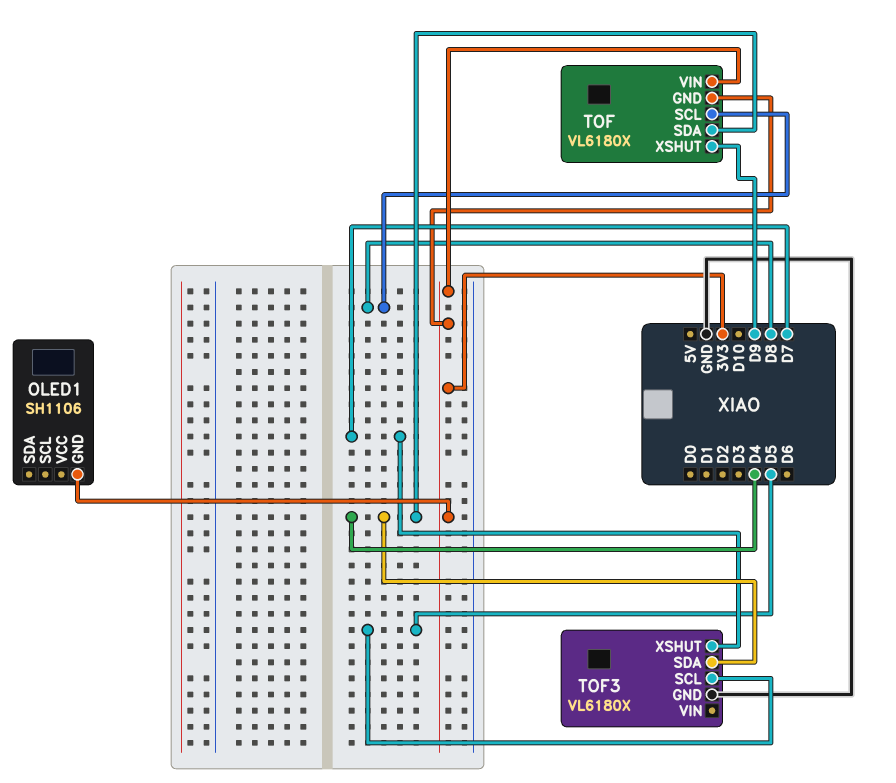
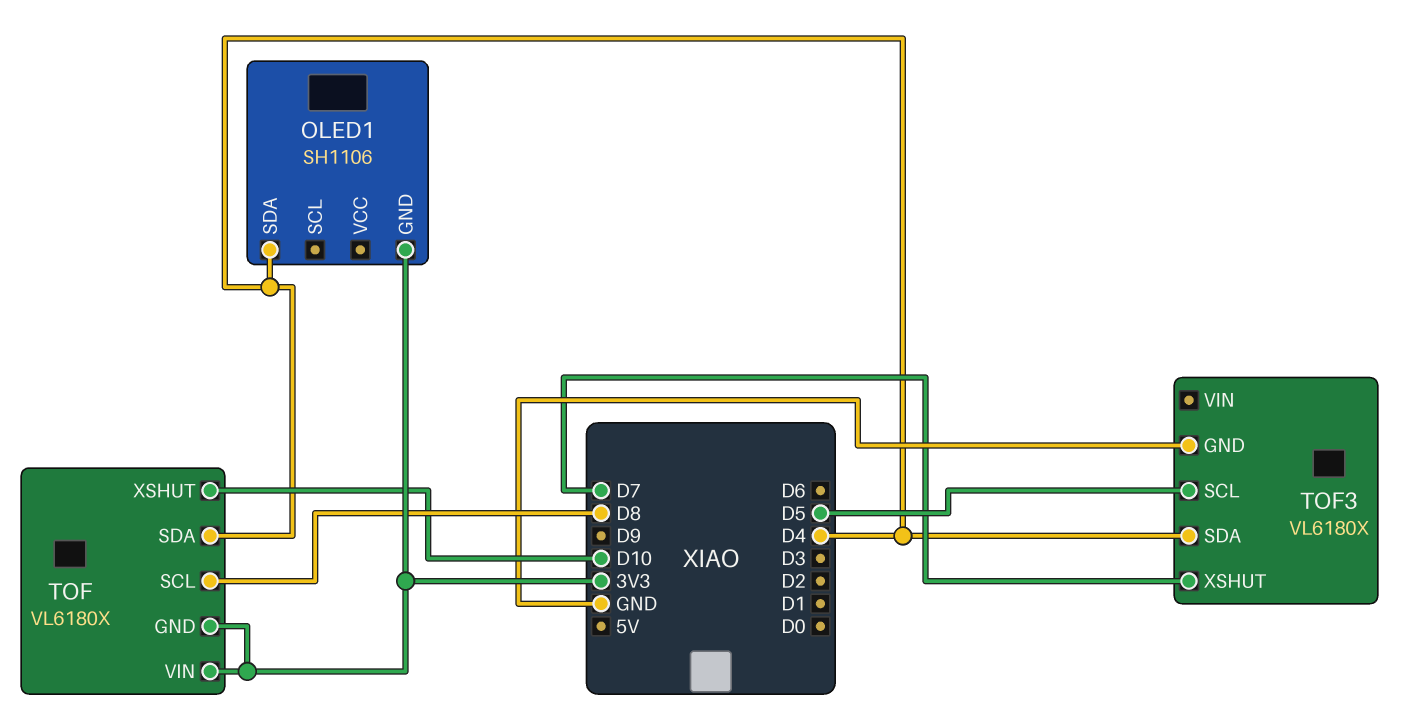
OLED1 pin SDA: none -> D4
TOF pin XSHUT: D9 -> D10

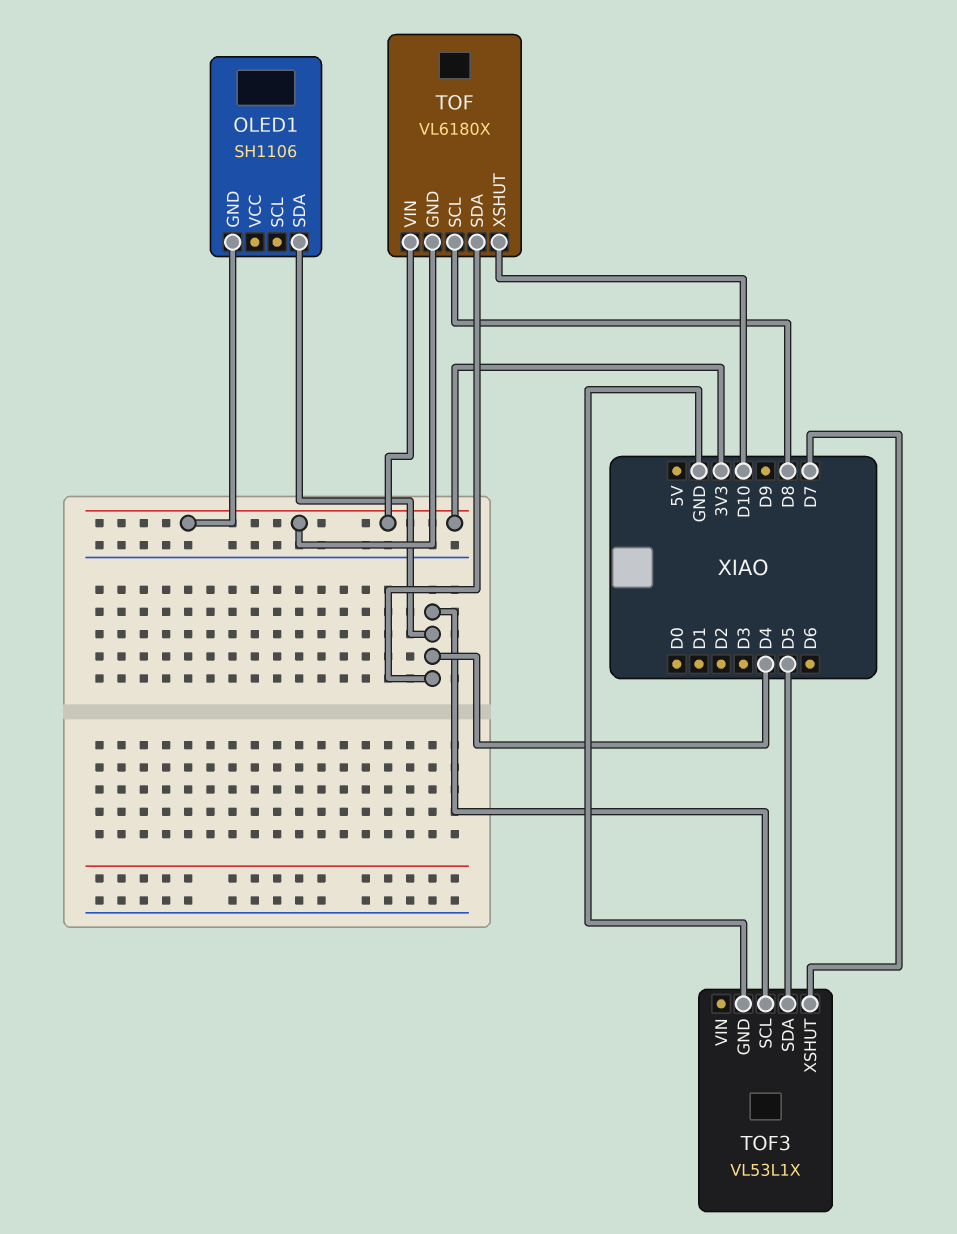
TOF3: VL6180X -> VL53L1X
TOF3 pin SCL: D5 -> D4
TOF3 pin SDA: D4 -> D5

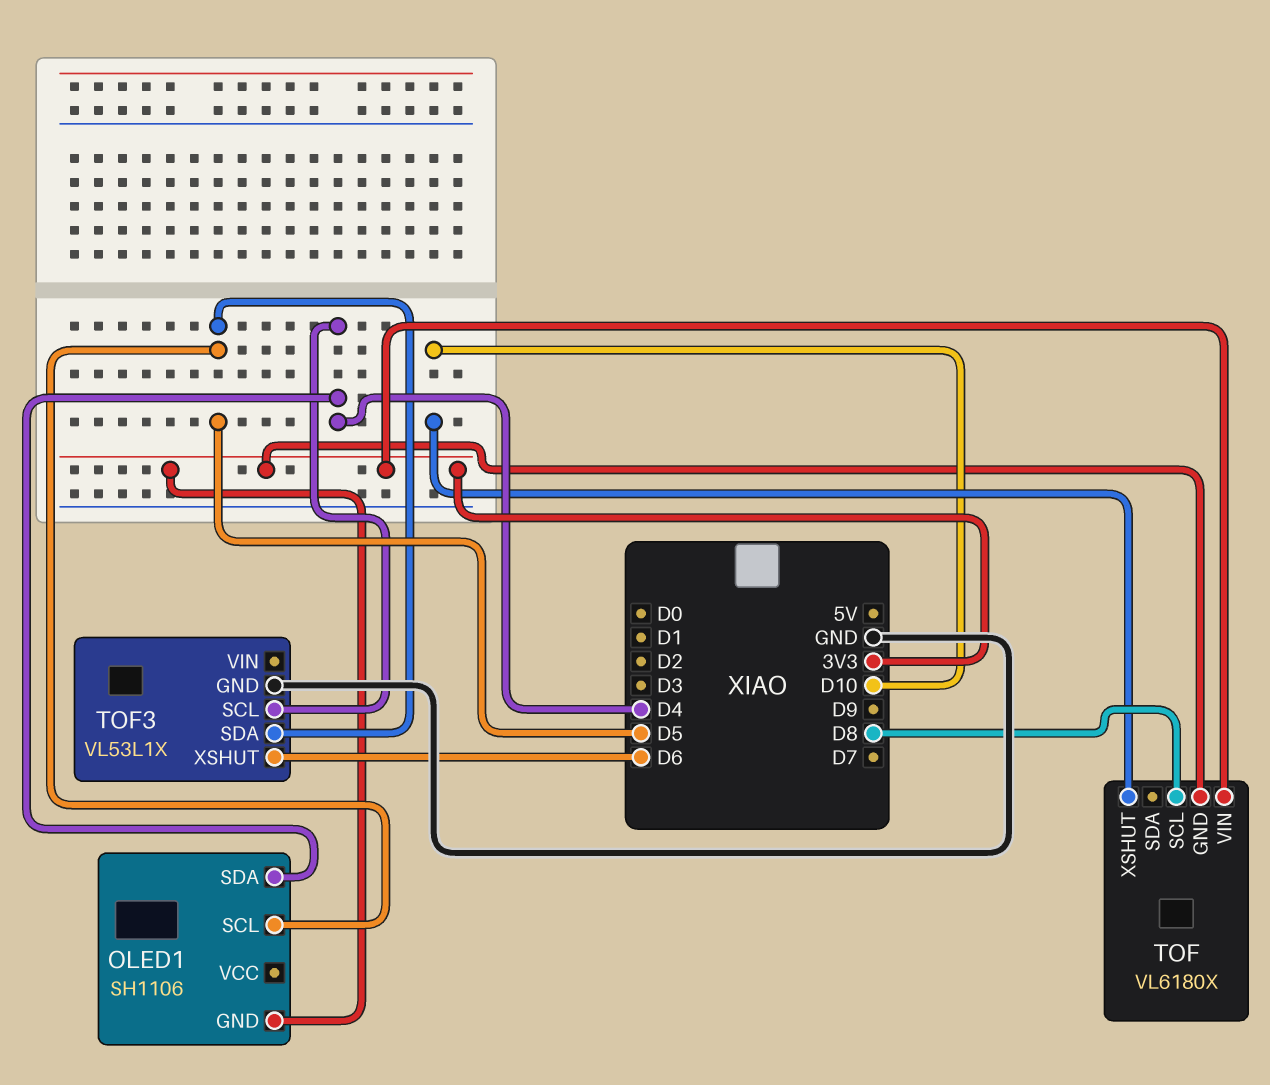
OLED1 pin SCL: none -> D5
TOF pin SDA: D4 -> none
TOF3 pin XSHUT: D7 -> D6

